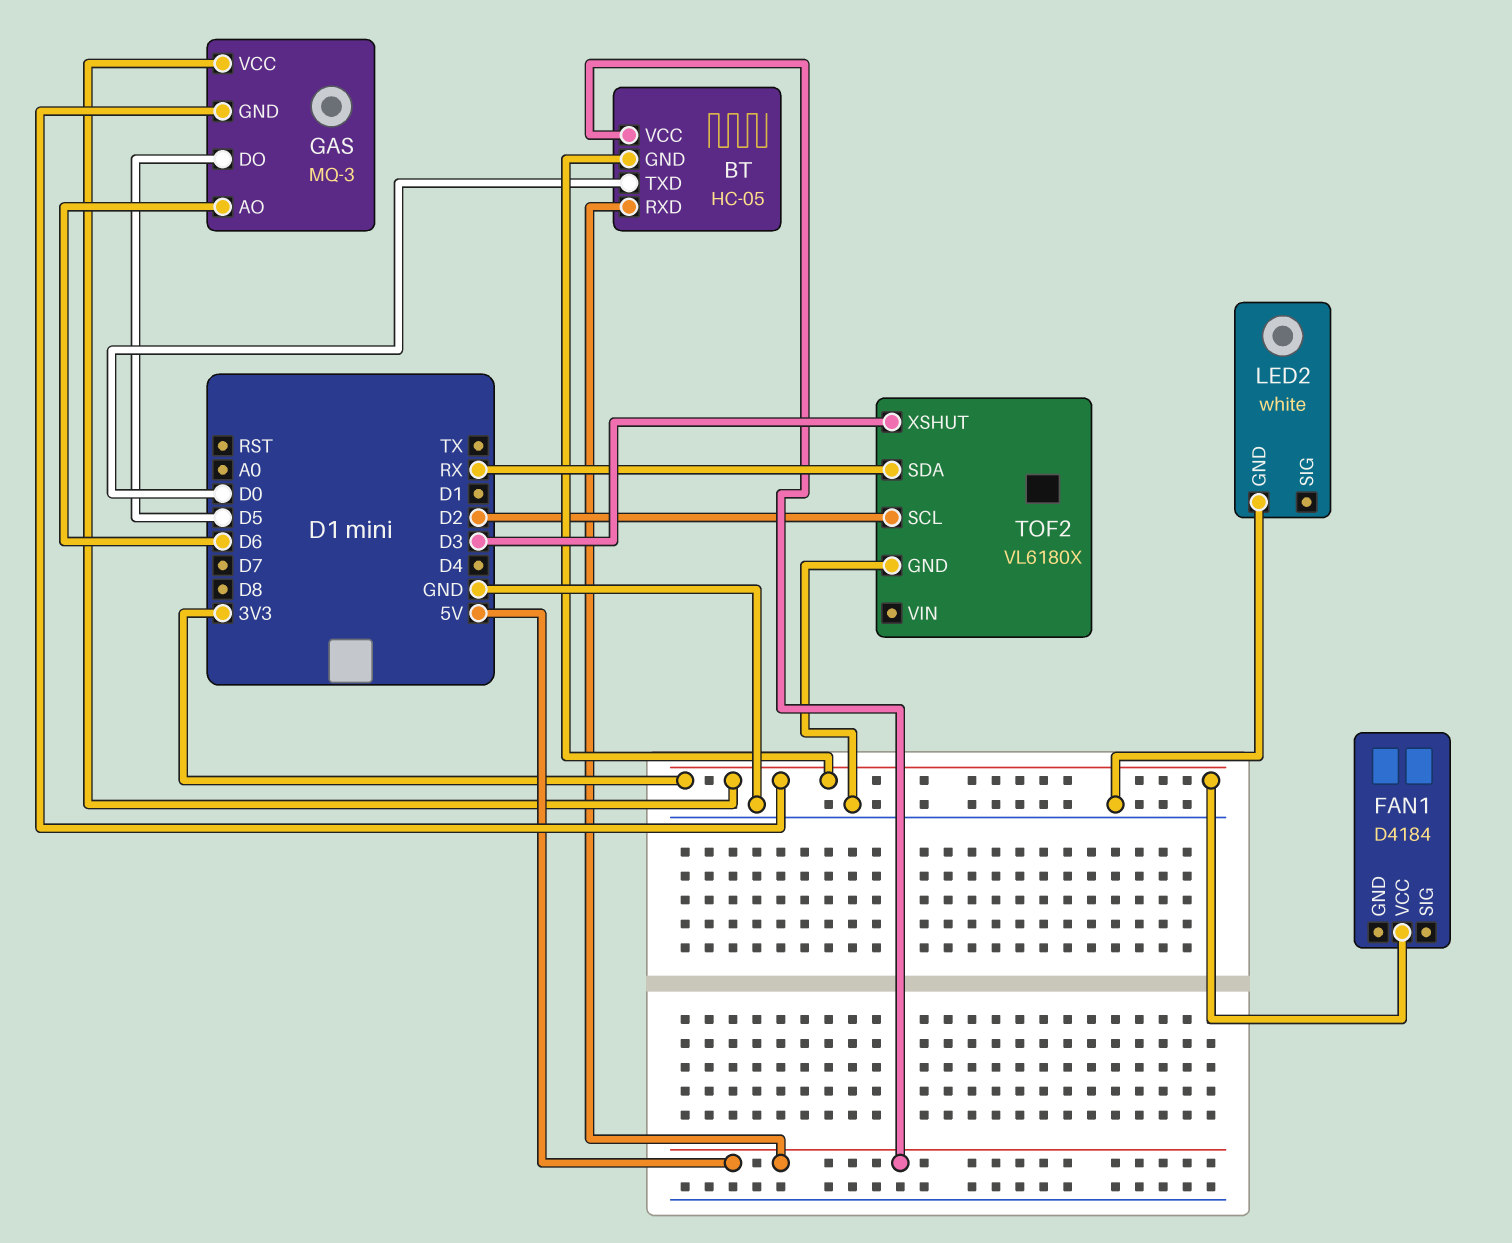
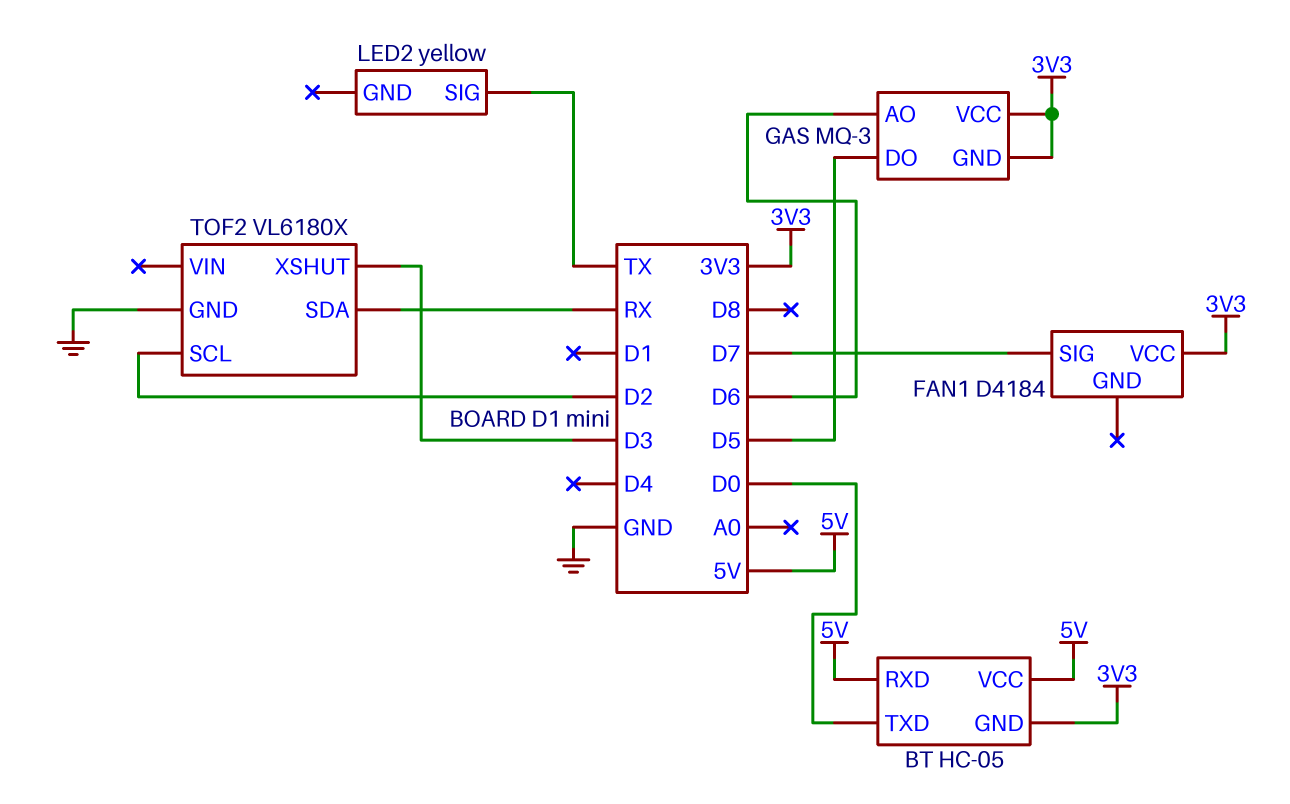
FAN1 pin SIG: none -> D7
LED2: white -> yellow
LED2 pin GND: GND -> none
LED2 pin SIG: none -> TX

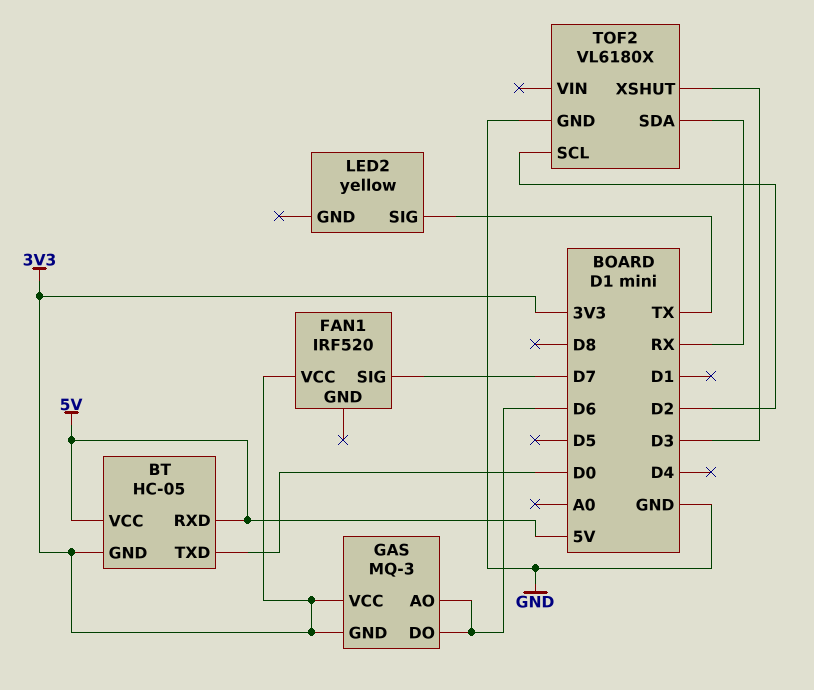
FAN1: D4184 -> IRF520
GAS pin DO: D5 -> D6

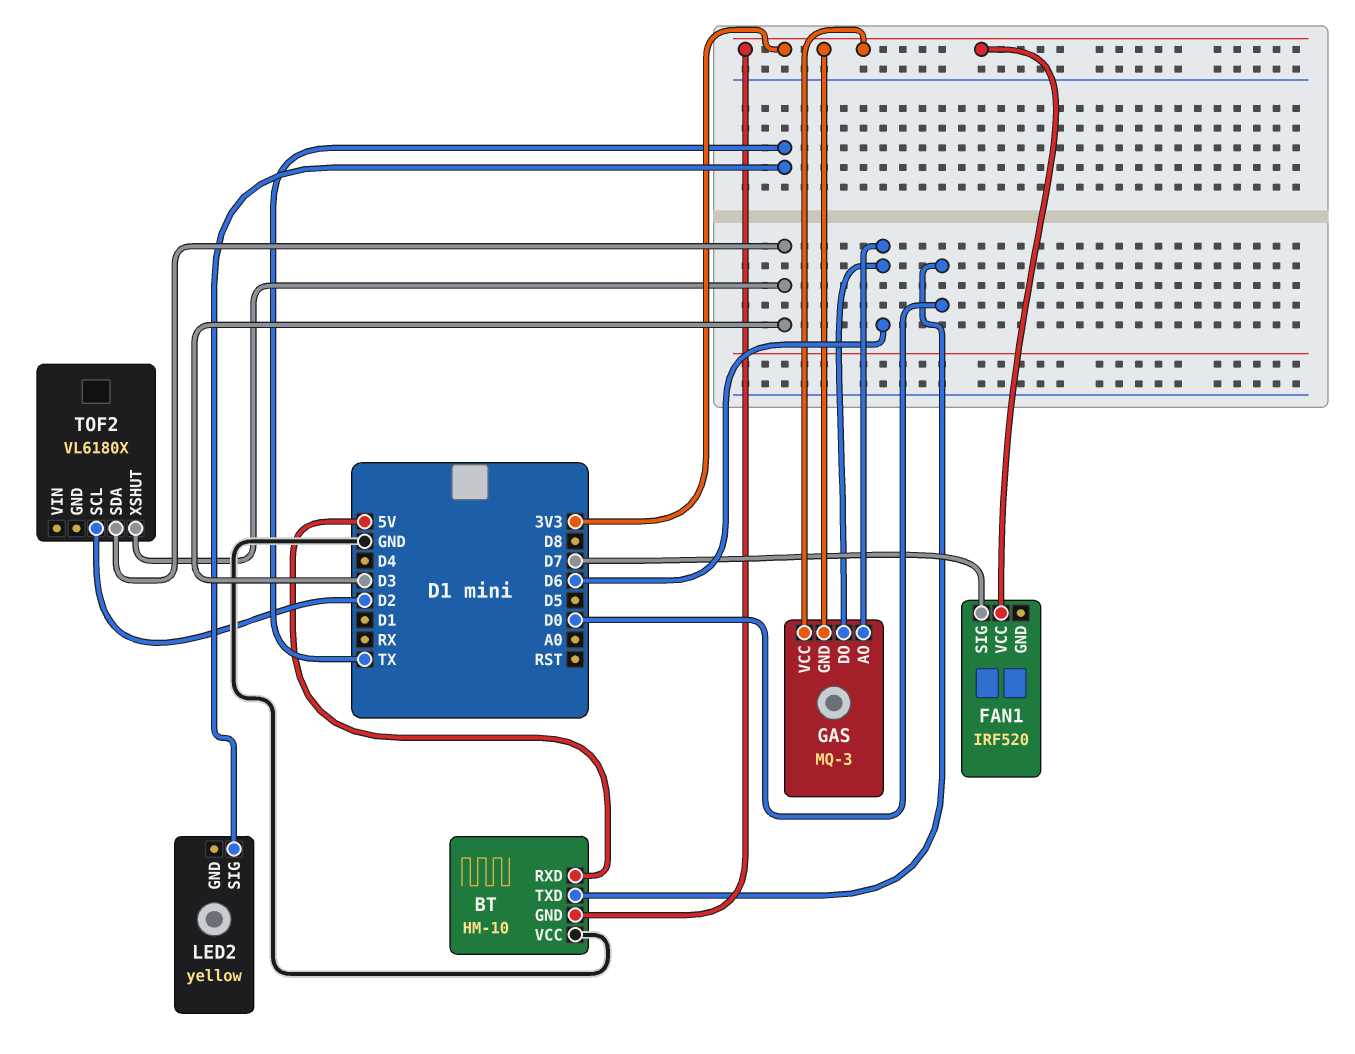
BT: HC-05 -> HM-10
BT pin VCC: 5V -> GND
TOF2 pin GND: GND -> none
TOF2 pin SDA: RX -> D3

